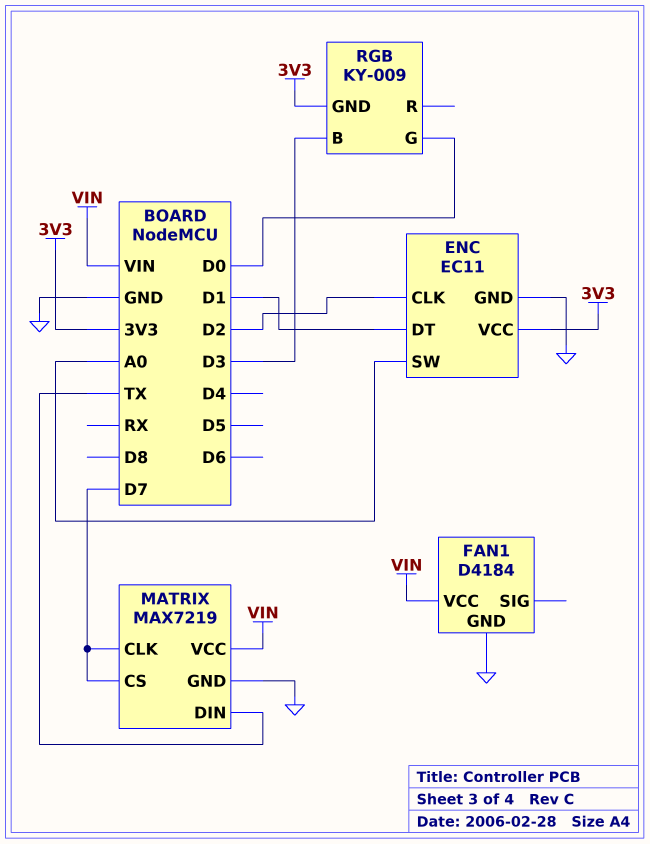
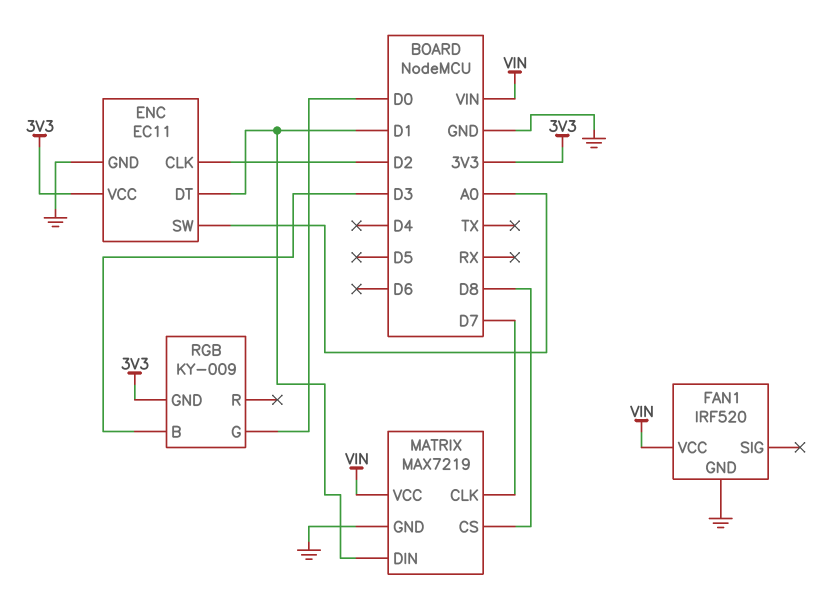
FAN1: D4184 -> IRF520
MATRIX pin CS: D7 -> D8
MATRIX pin DIN: TX -> D1

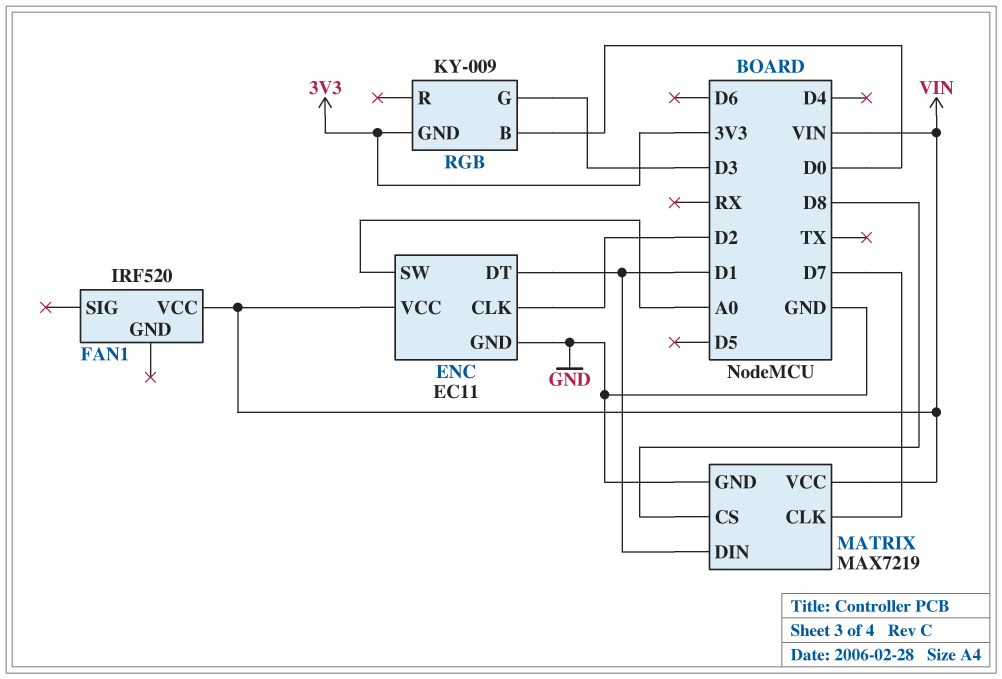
ENC pin VCC: 3V3 -> VIN
FAN1 pin GND: GND -> none
RGB pin B: D3 -> D0
RGB pin G: D0 -> D3

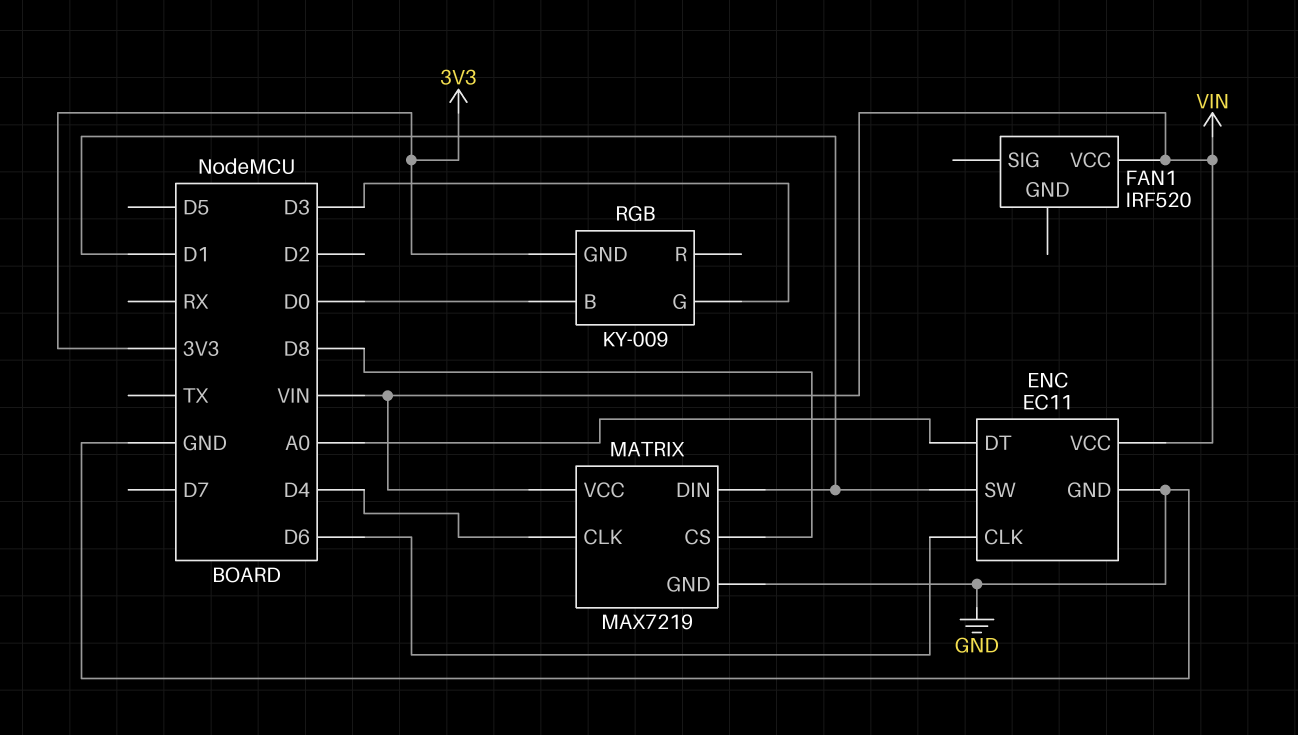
ENC pin CLK: D2 -> D6
ENC pin DT: D1 -> A0
ENC pin SW: A0 -> D1
MATRIX pin CLK: D7 -> D4

